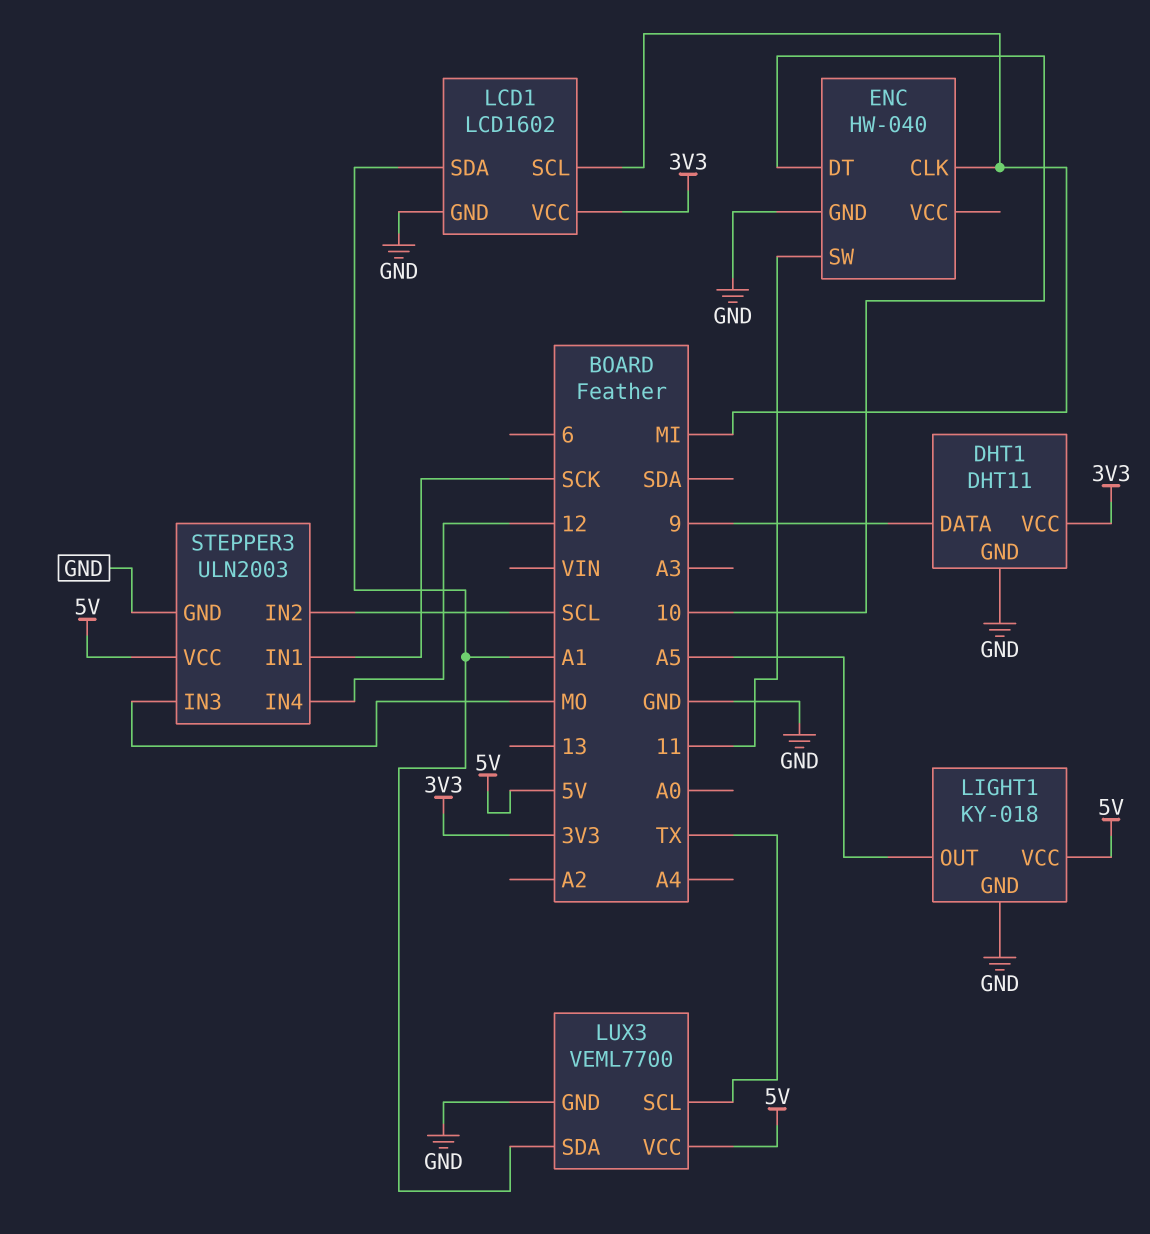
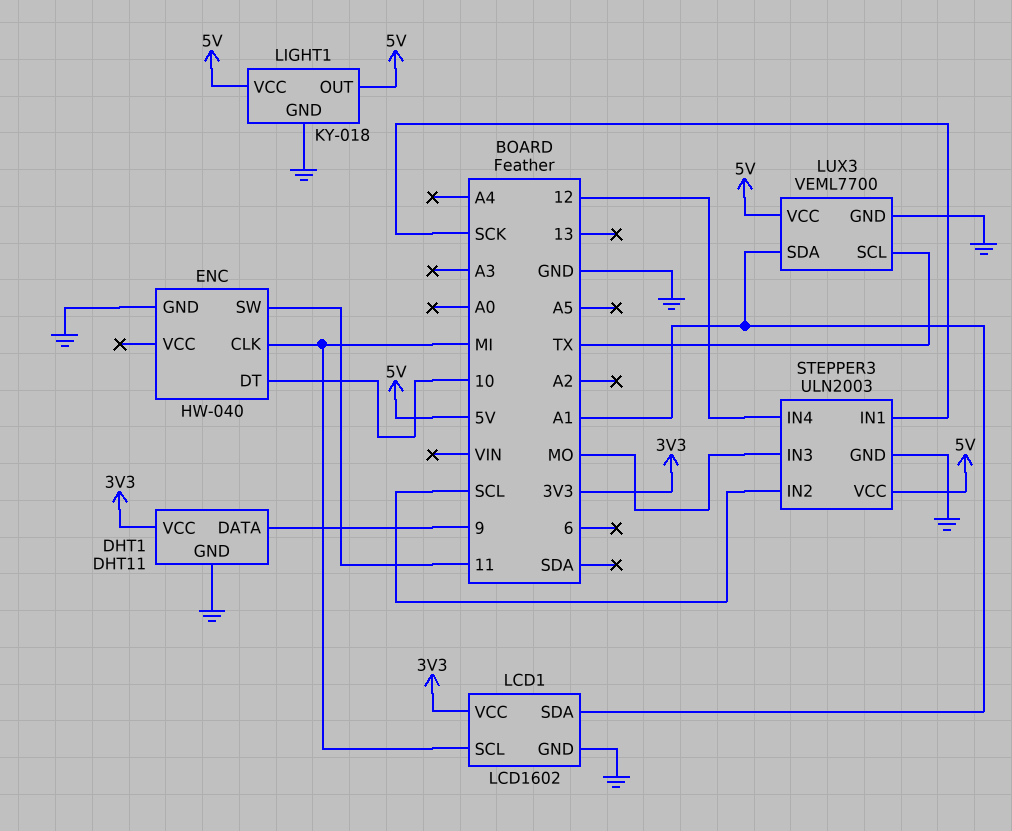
LIGHT1 pin OUT: A5 -> 5V

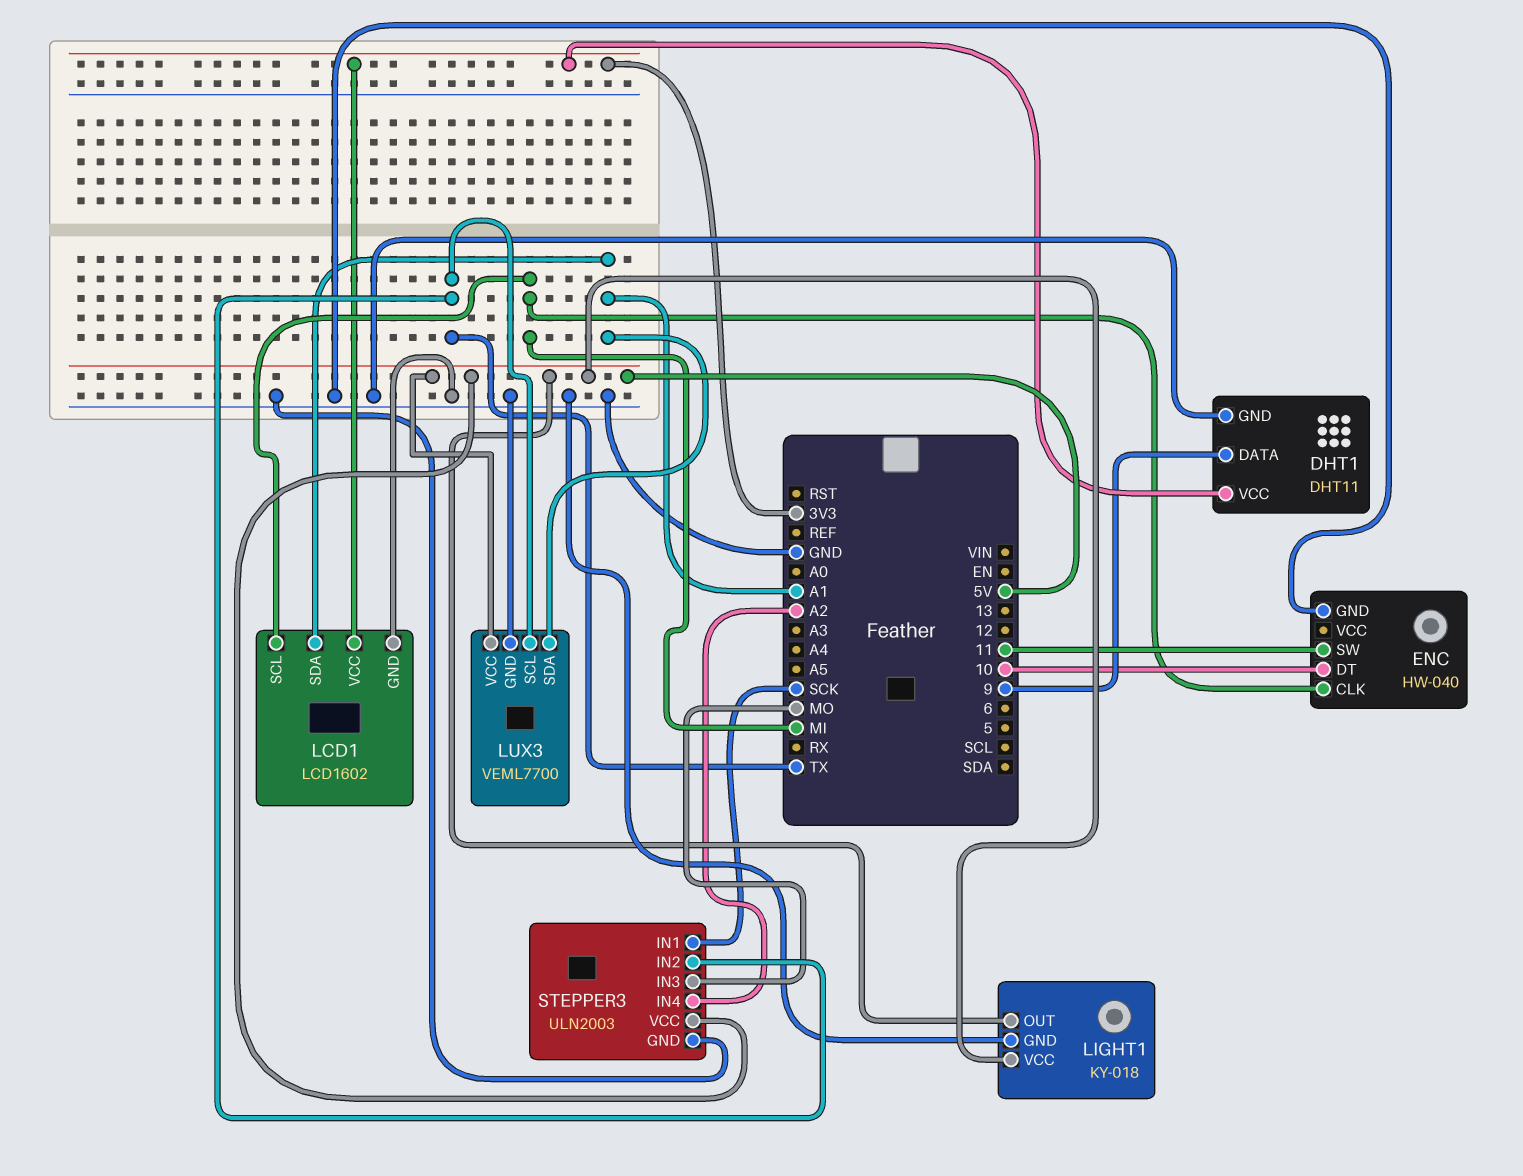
STEPPER3 pin IN2: SCL -> TX
STEPPER3 pin IN4: 12 -> A2

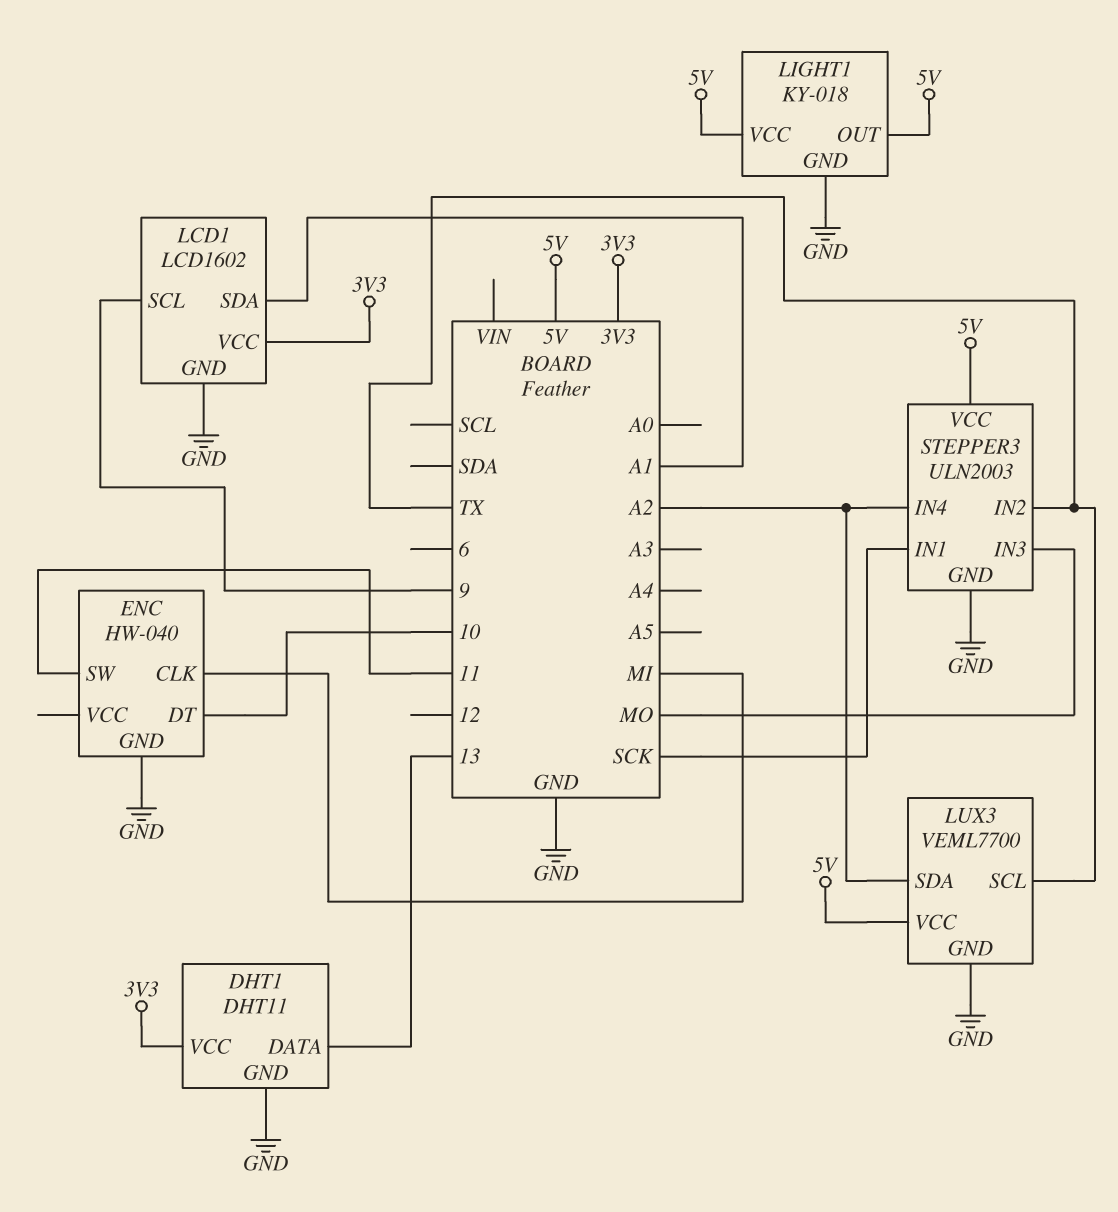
DHT1 pin DATA: 9 -> 13
LCD1 pin SCL: MI -> 9
LUX3 pin SDA: A1 -> A2

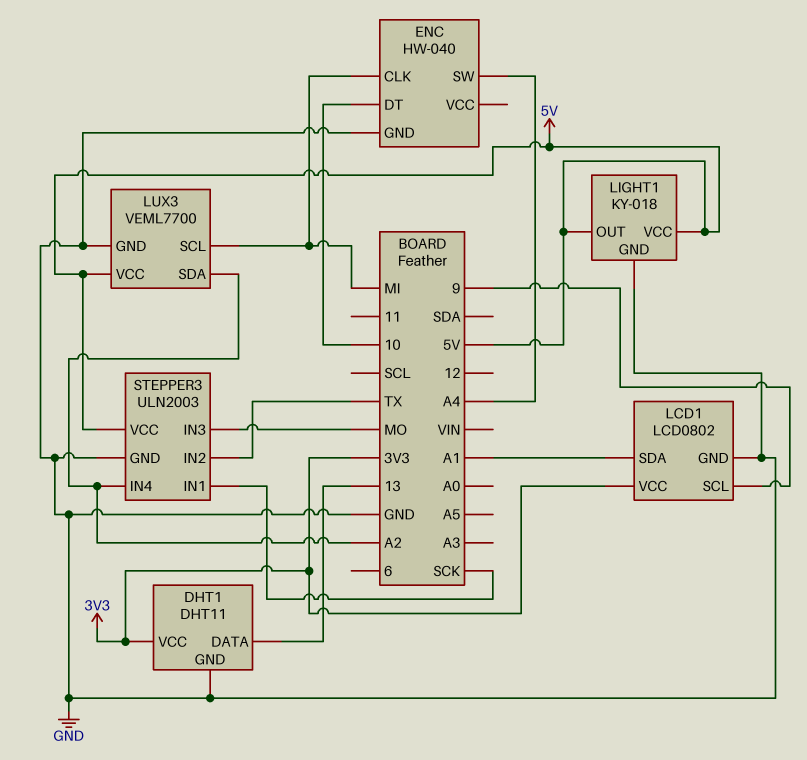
ENC pin SW: 11 -> A4
LCD1: LCD1602 -> LCD0802
LUX3 pin SCL: TX -> MI

